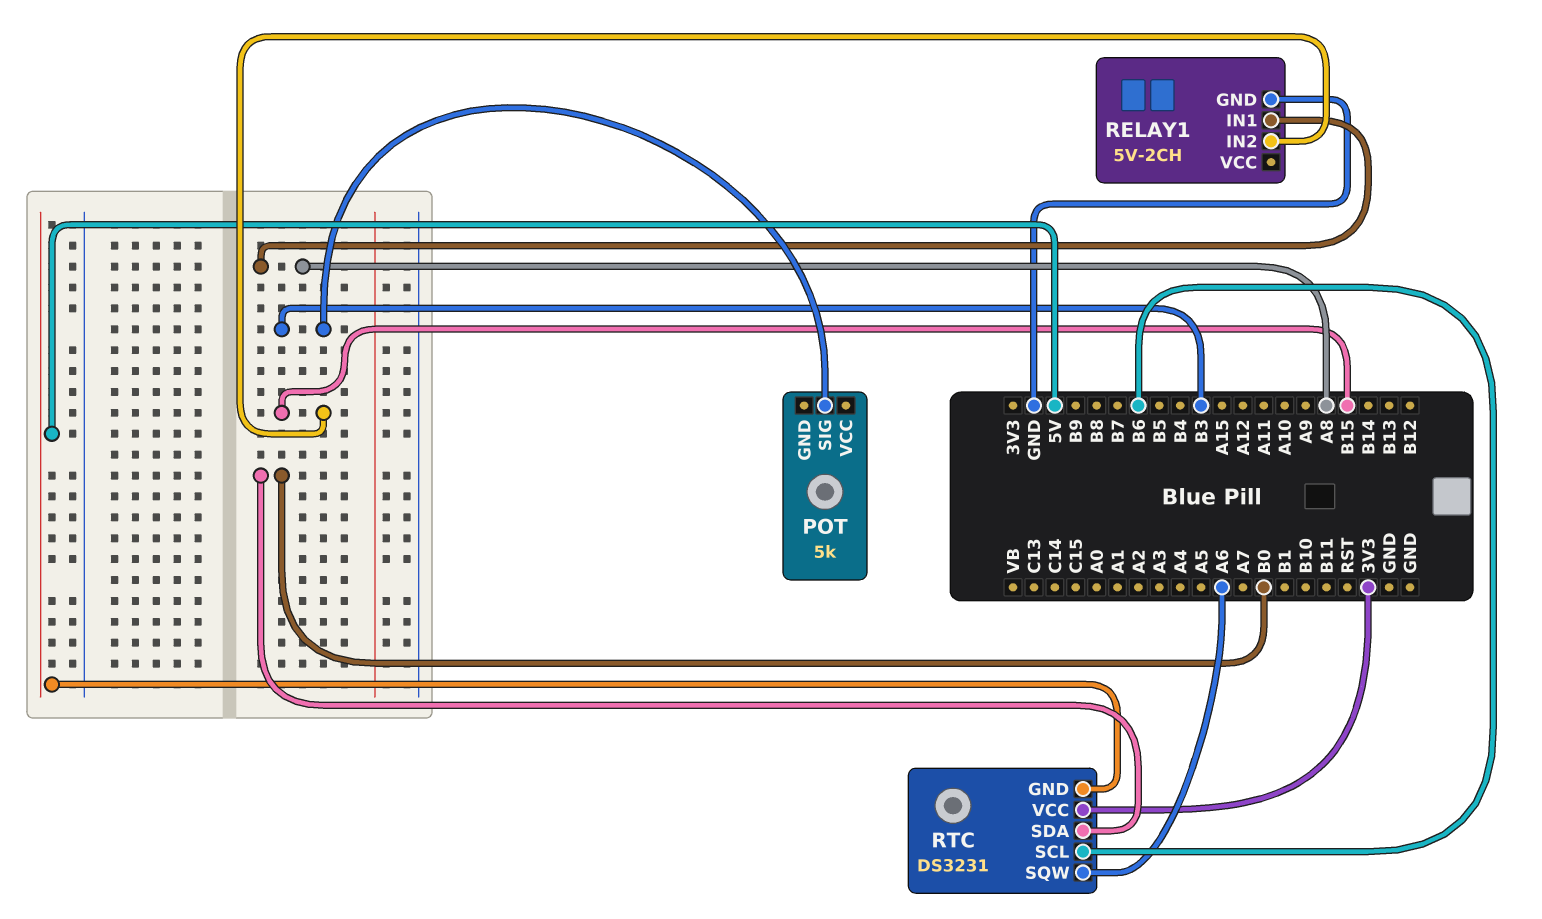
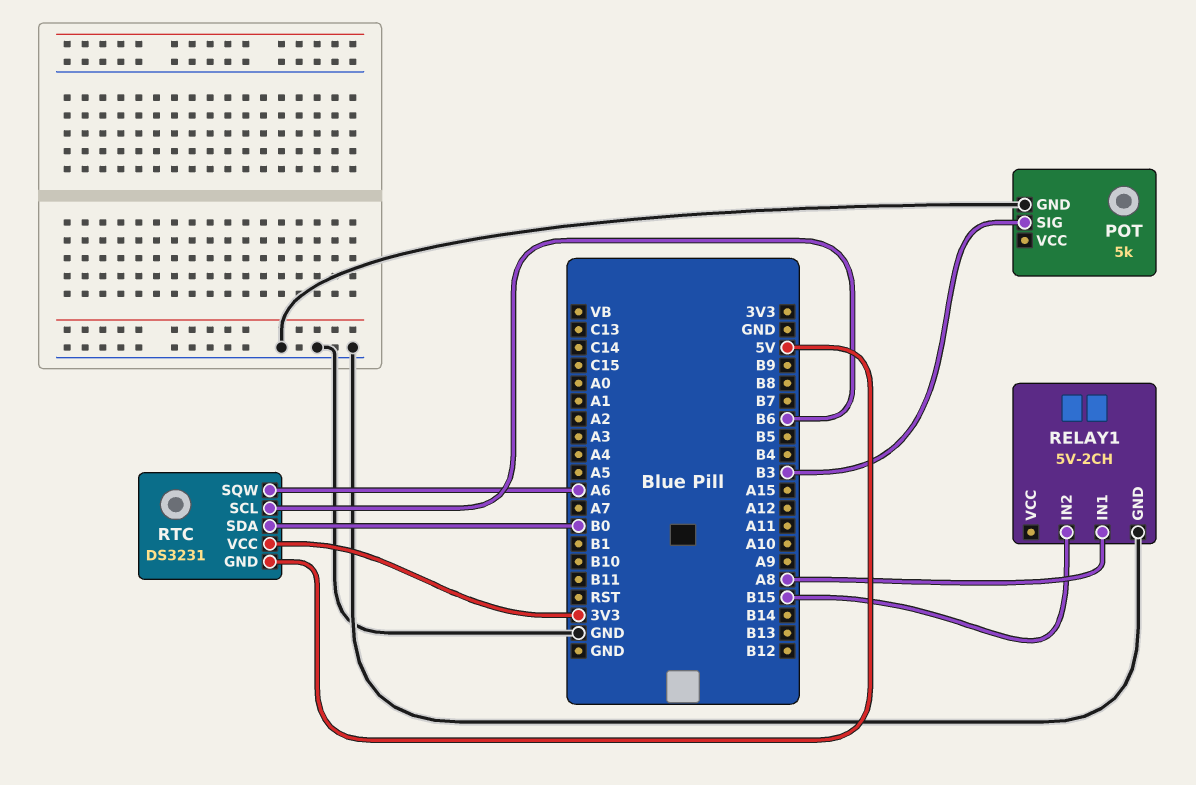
POT pin GND: none -> GND

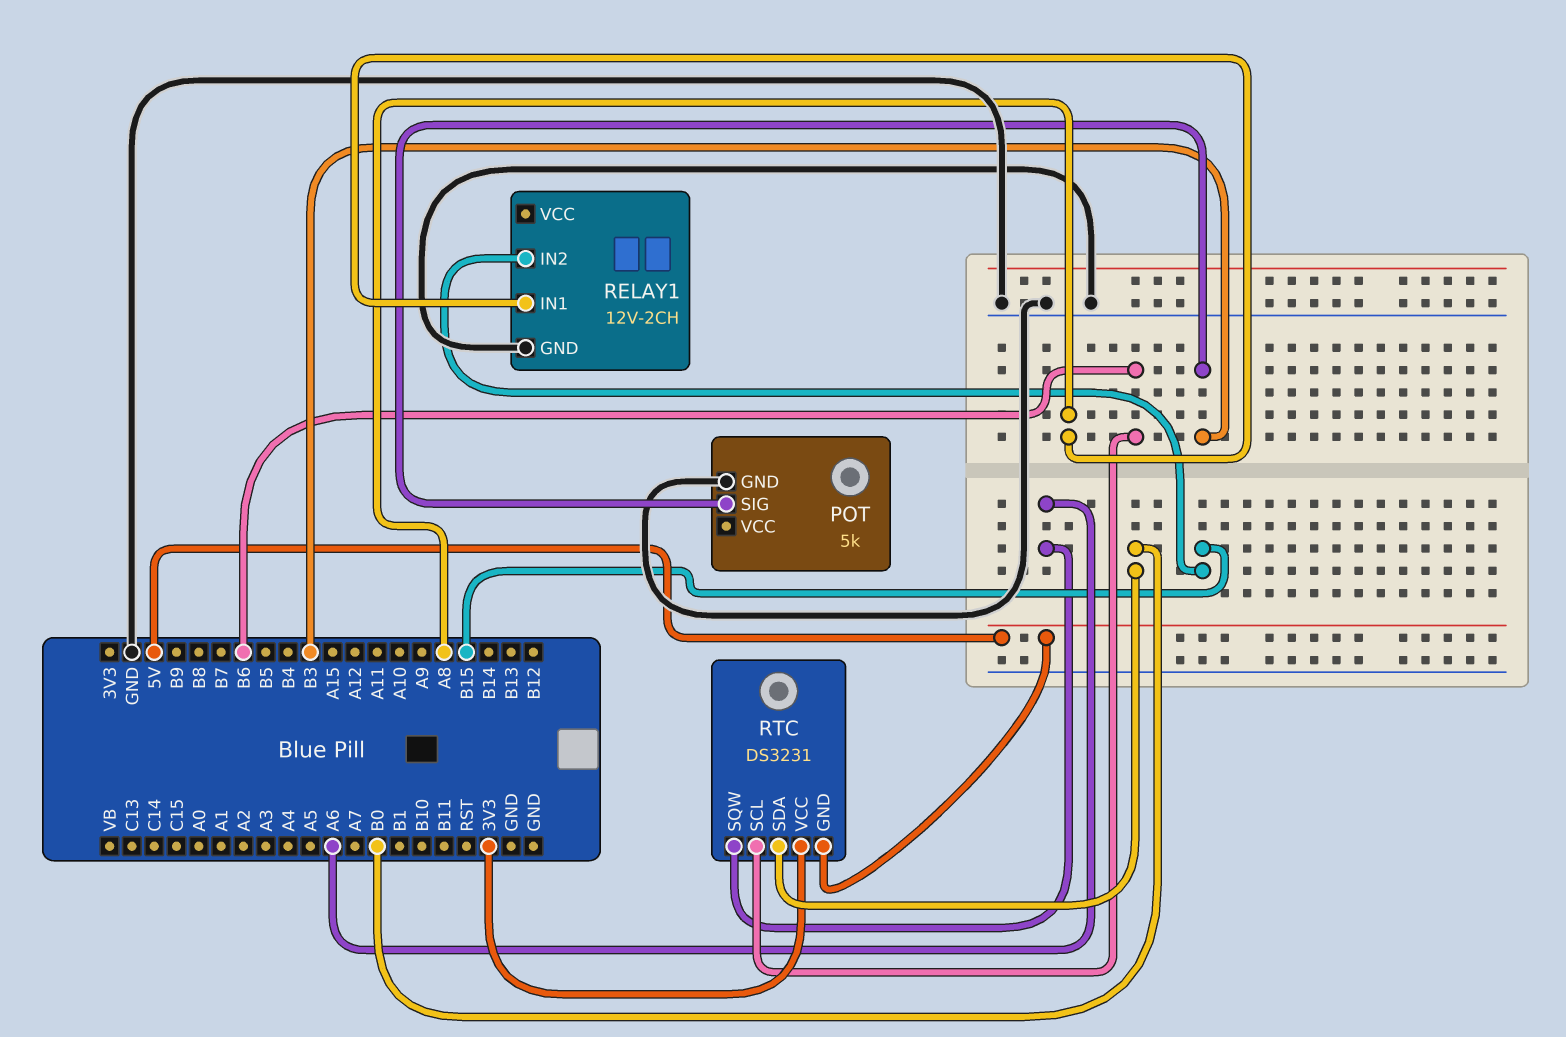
RELAY1: 5V-2CH -> 12V-2CH

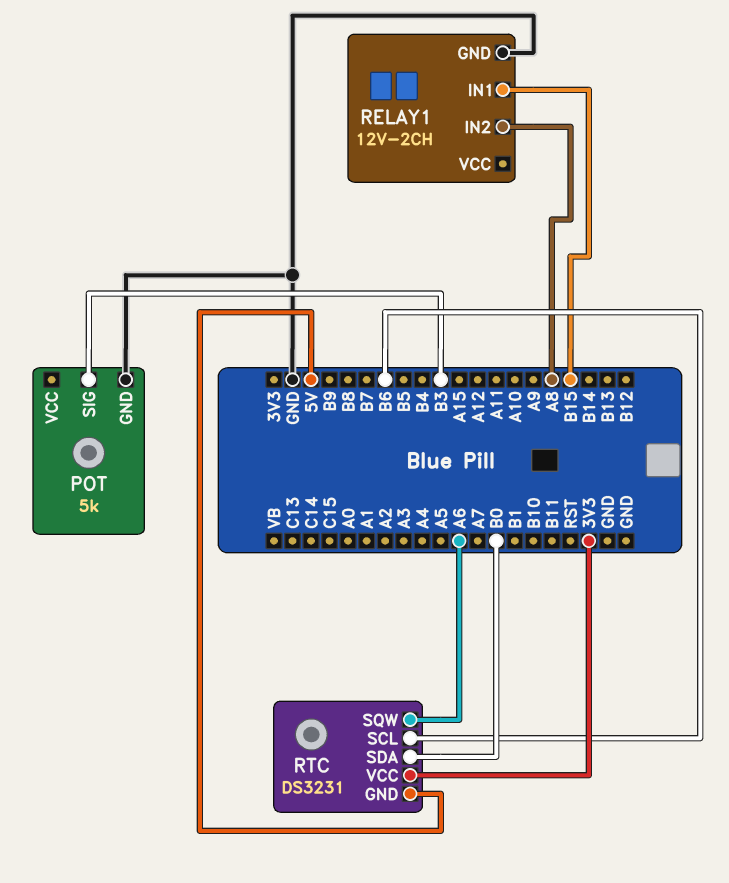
RELAY1 pin IN1: A8 -> B15
RELAY1 pin IN2: B15 -> A8

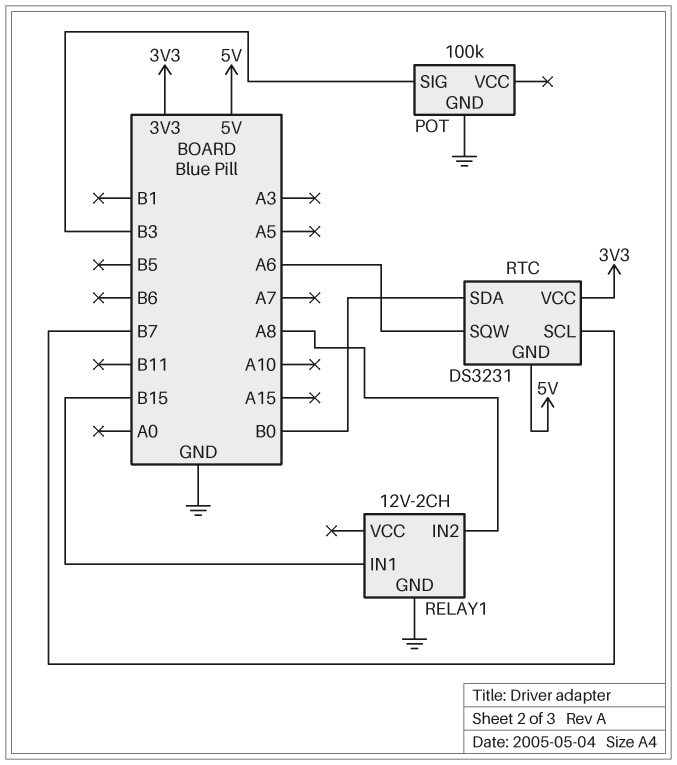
POT: 5k -> 100k
RTC pin SCL: B6 -> B7

